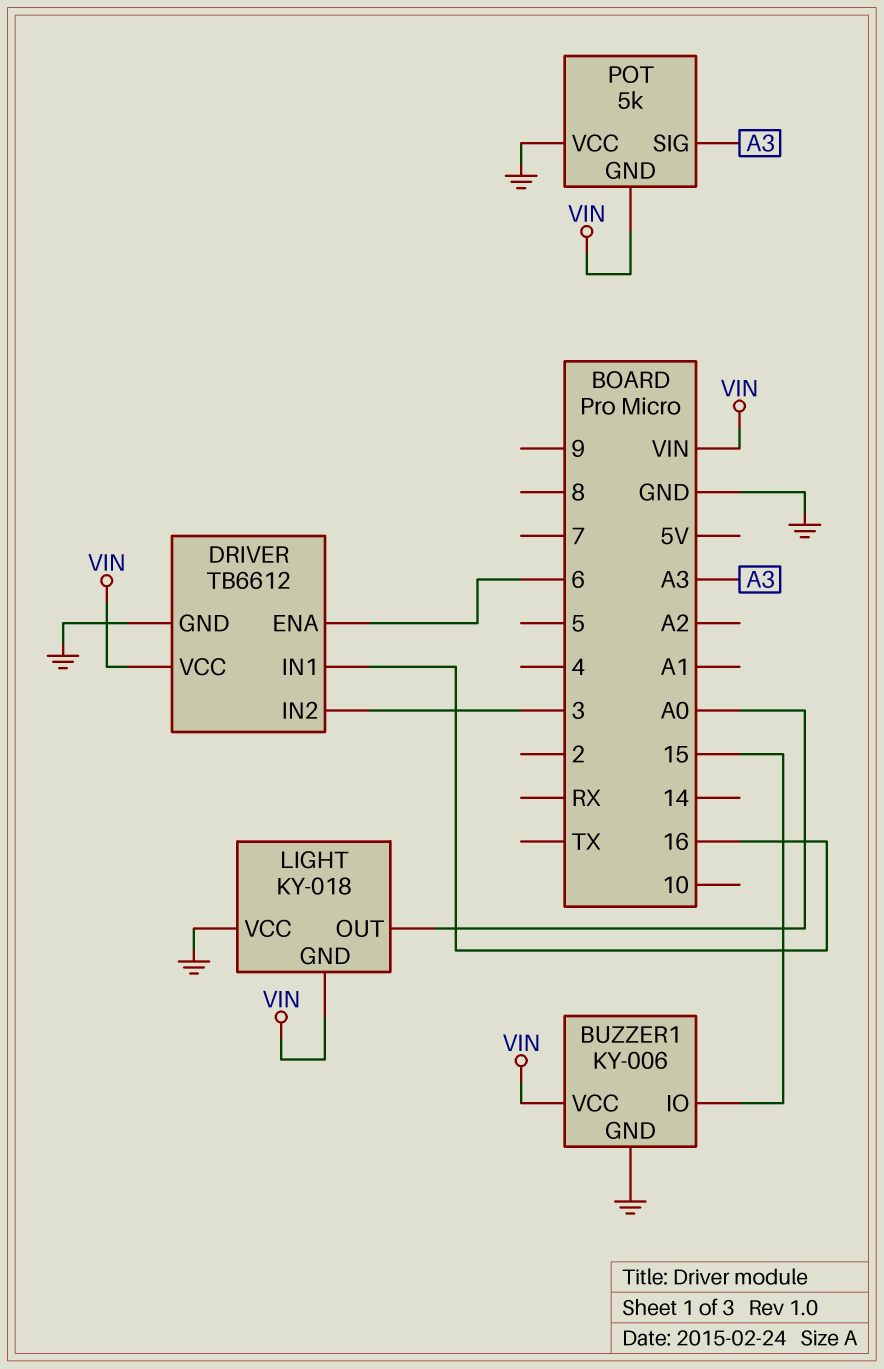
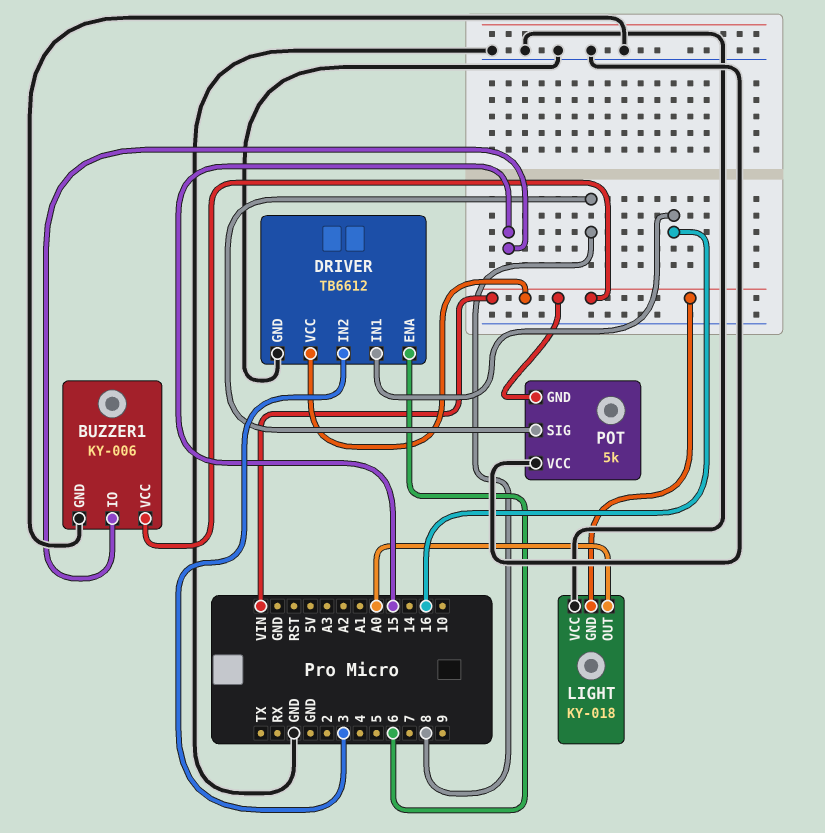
POT pin SIG: A3 -> 8

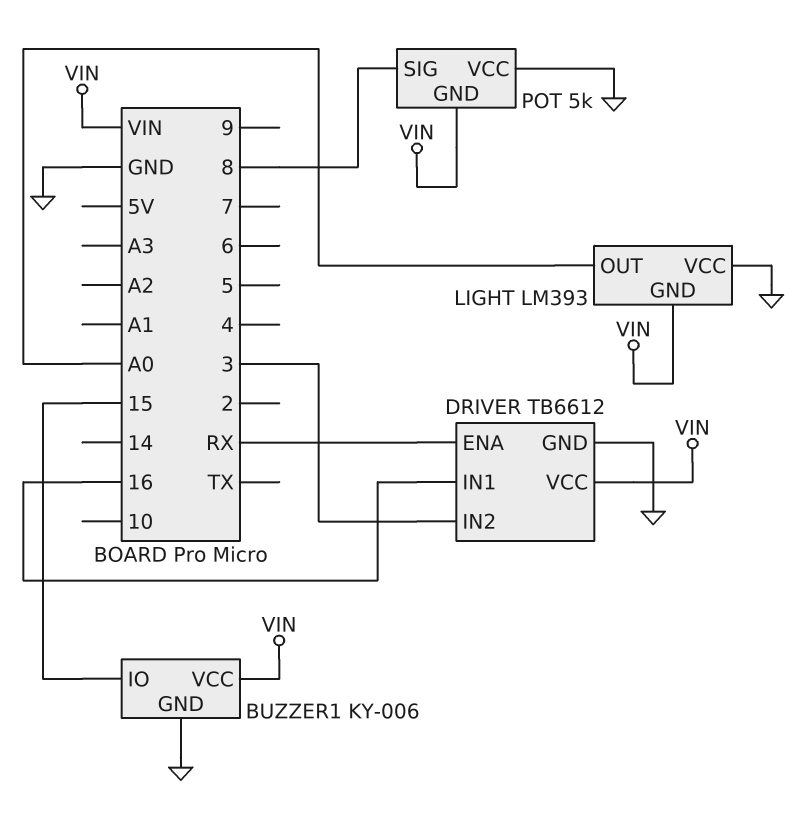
DRIVER pin ENA: 6 -> RX
LIGHT: KY-018 -> LM393

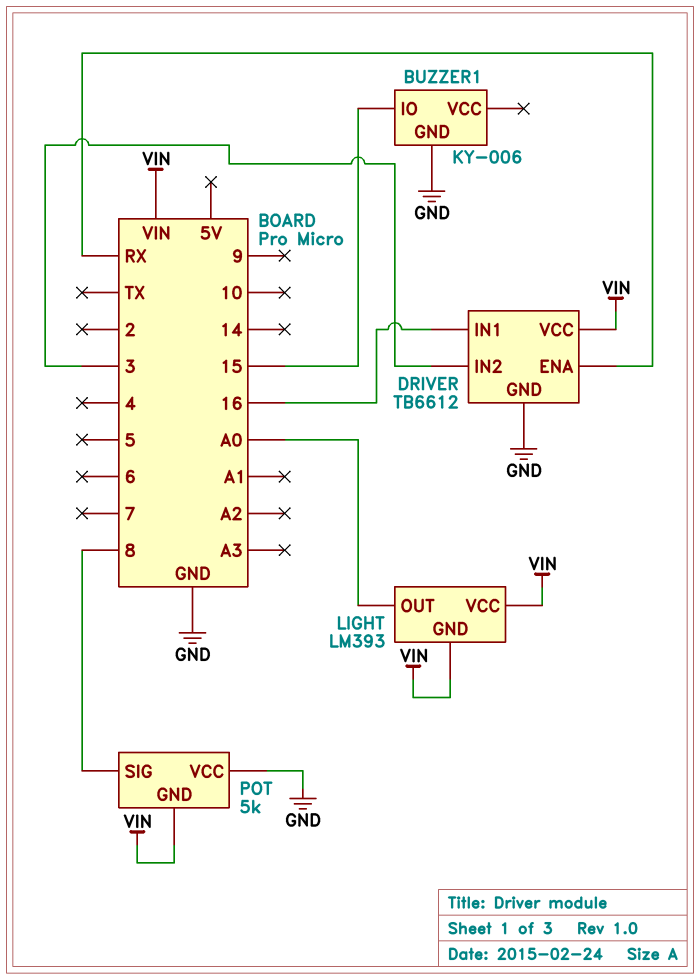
BUZZER1 pin VCC: VIN -> none
LIGHT pin VCC: GND -> VIN

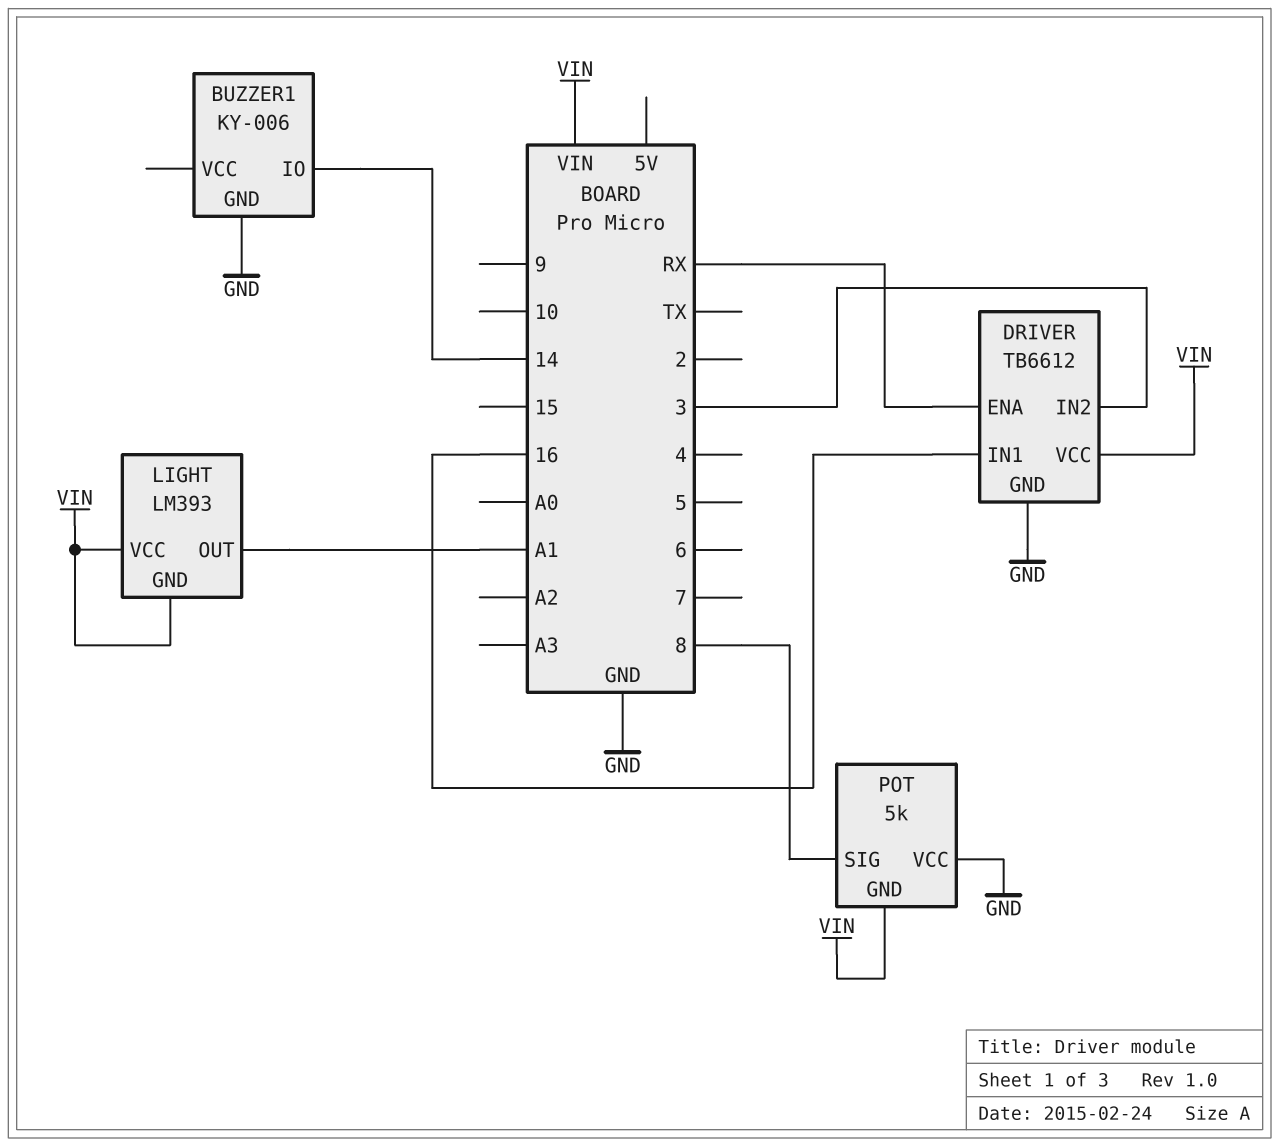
BUZZER1 pin IO: 15 -> 14
LIGHT pin OUT: A0 -> A1

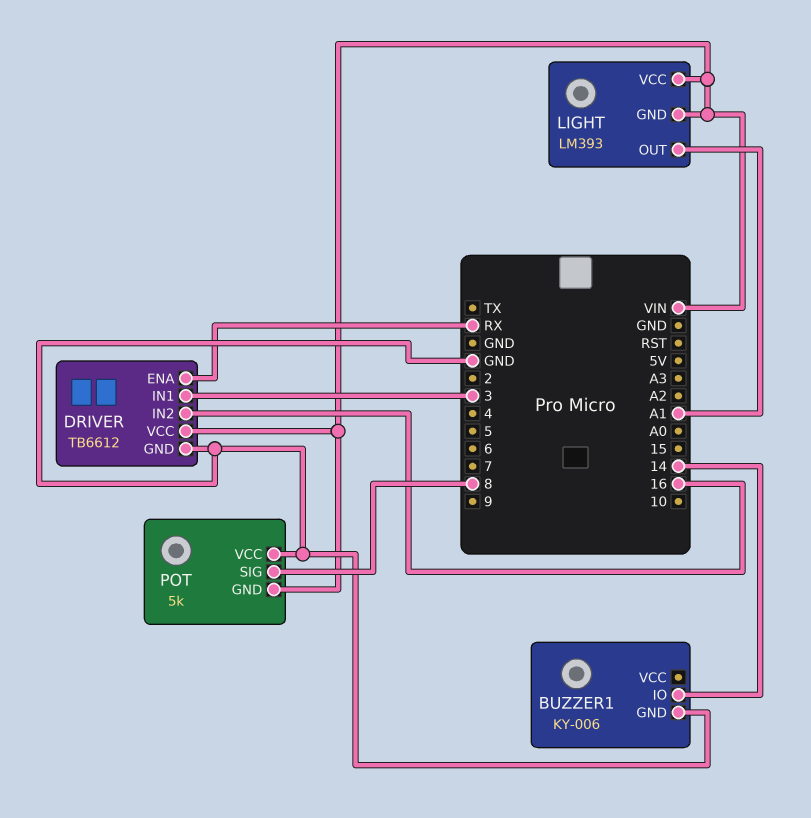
DRIVER pin IN1: 16 -> 3
DRIVER pin IN2: 3 -> 16

